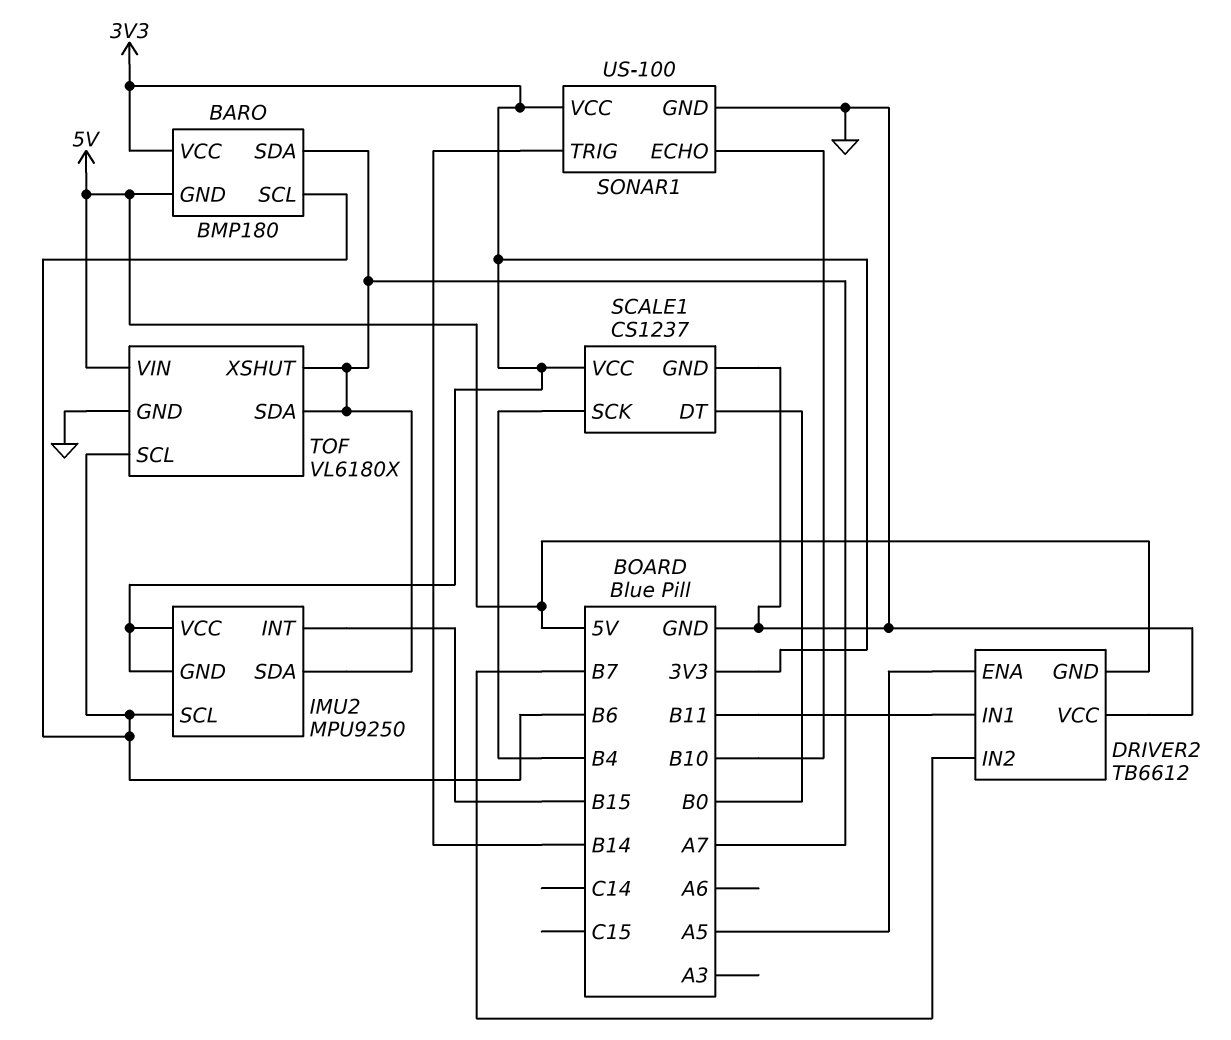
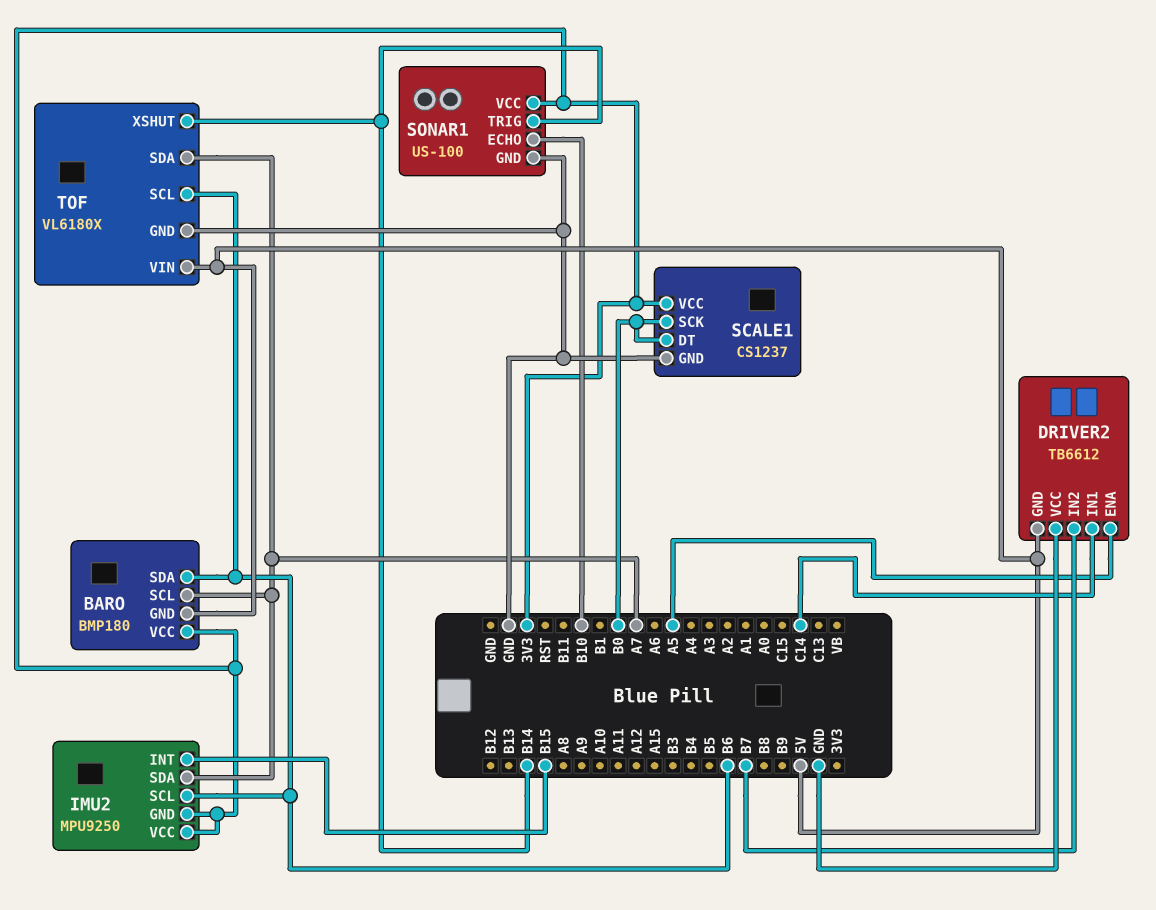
BARO pin SCL: B6 -> A7
BARO pin SDA: A7 -> B6
DRIVER2 pin IN1: B11 -> C14
SCALE1 pin SCK: B4 -> B0
TOF pin XSHUT: A7 -> B14

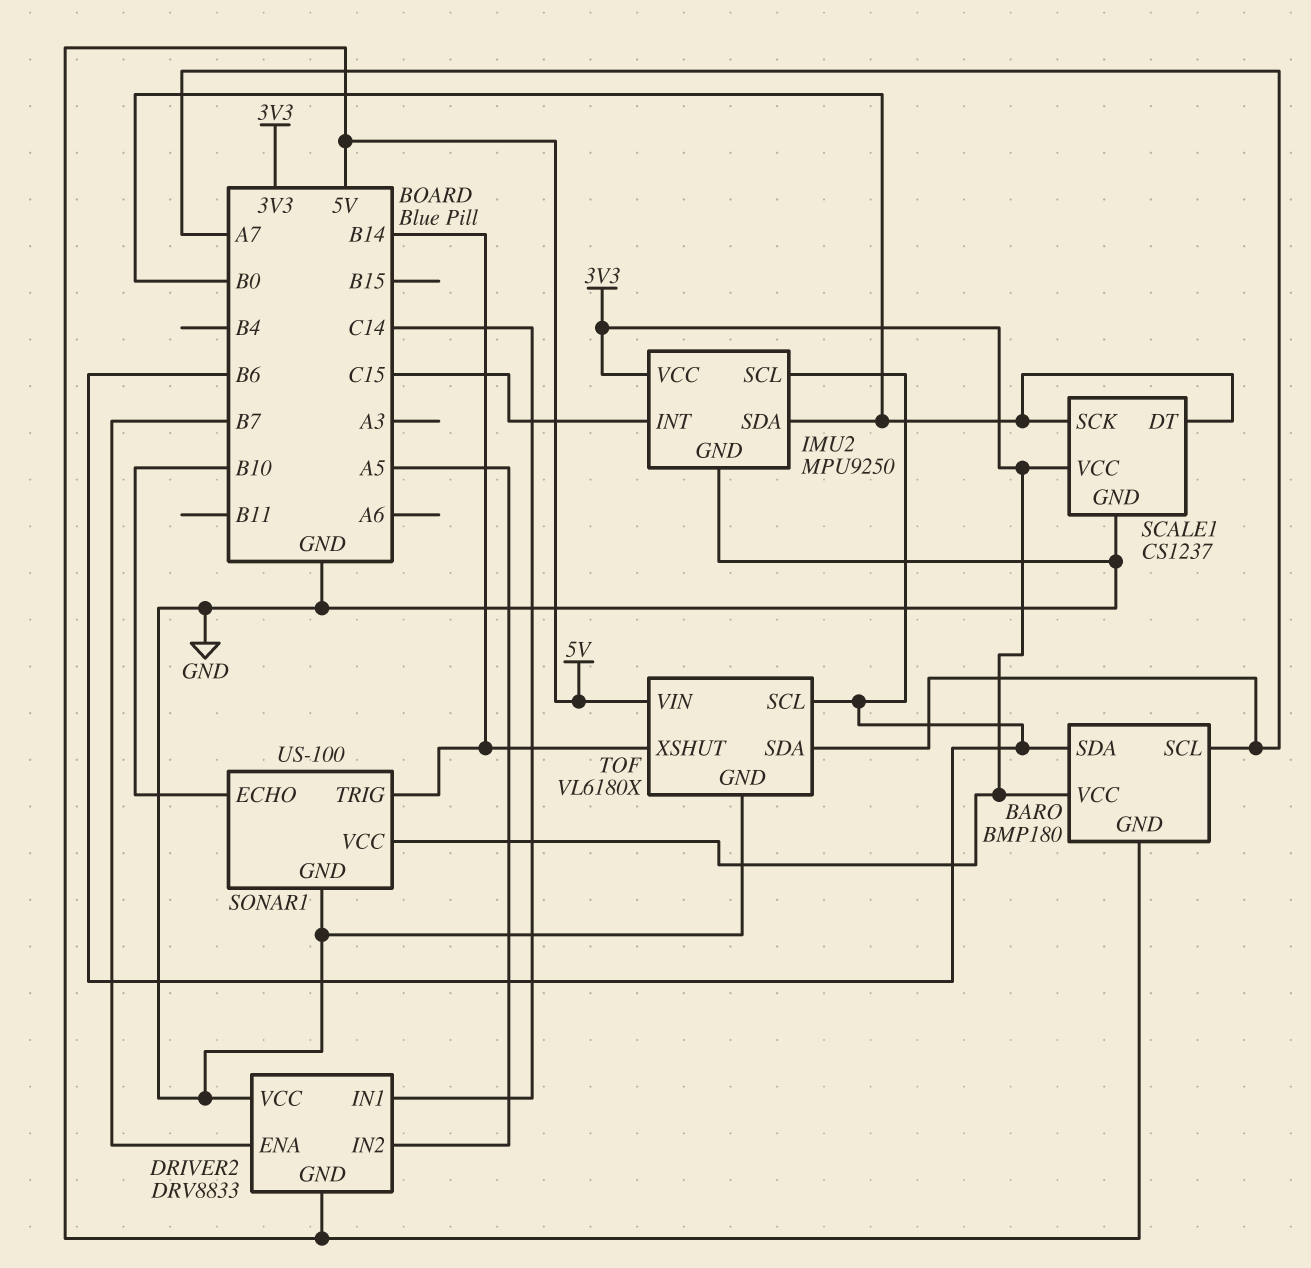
DRIVER2: TB6612 -> DRV8833
DRIVER2 pin ENA: A5 -> B7
DRIVER2 pin IN2: B7 -> A5
IMU2 pin GND: 3V3 -> GND
IMU2 pin INT: B15 -> C15
IMU2 pin SDA: A7 -> B0

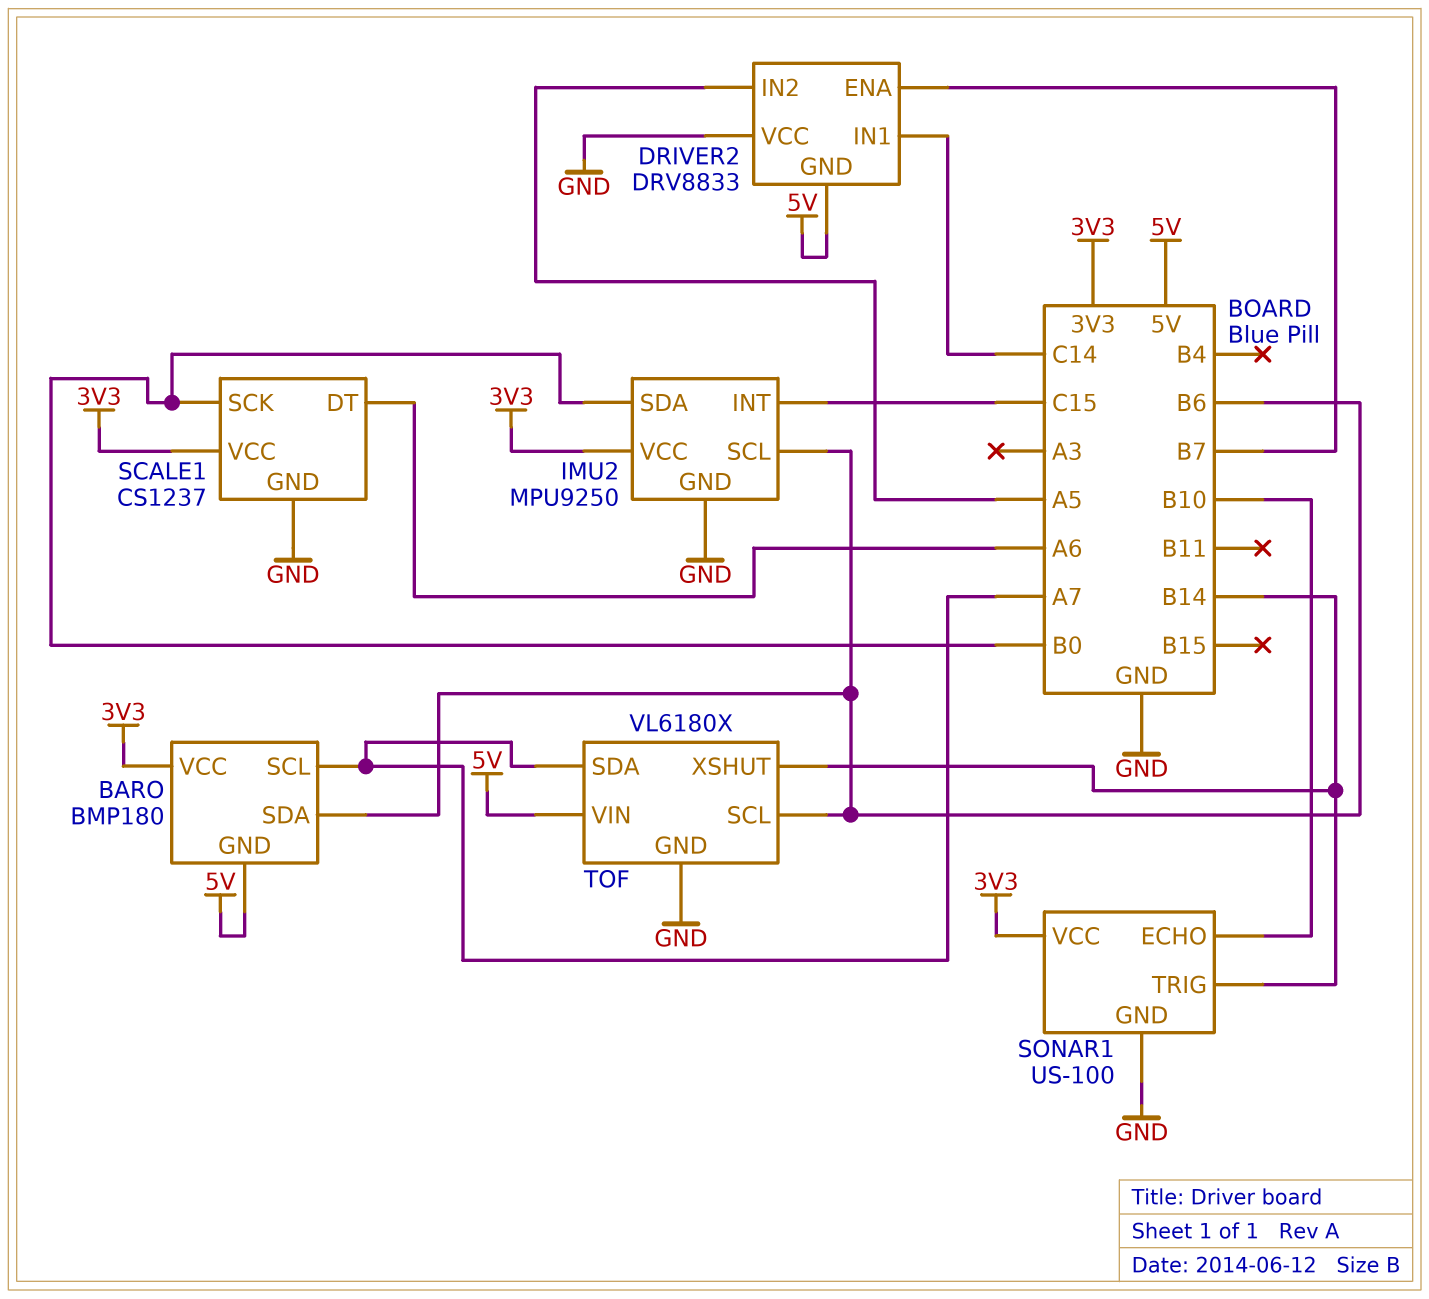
SCALE1 pin DT: B0 -> A6

